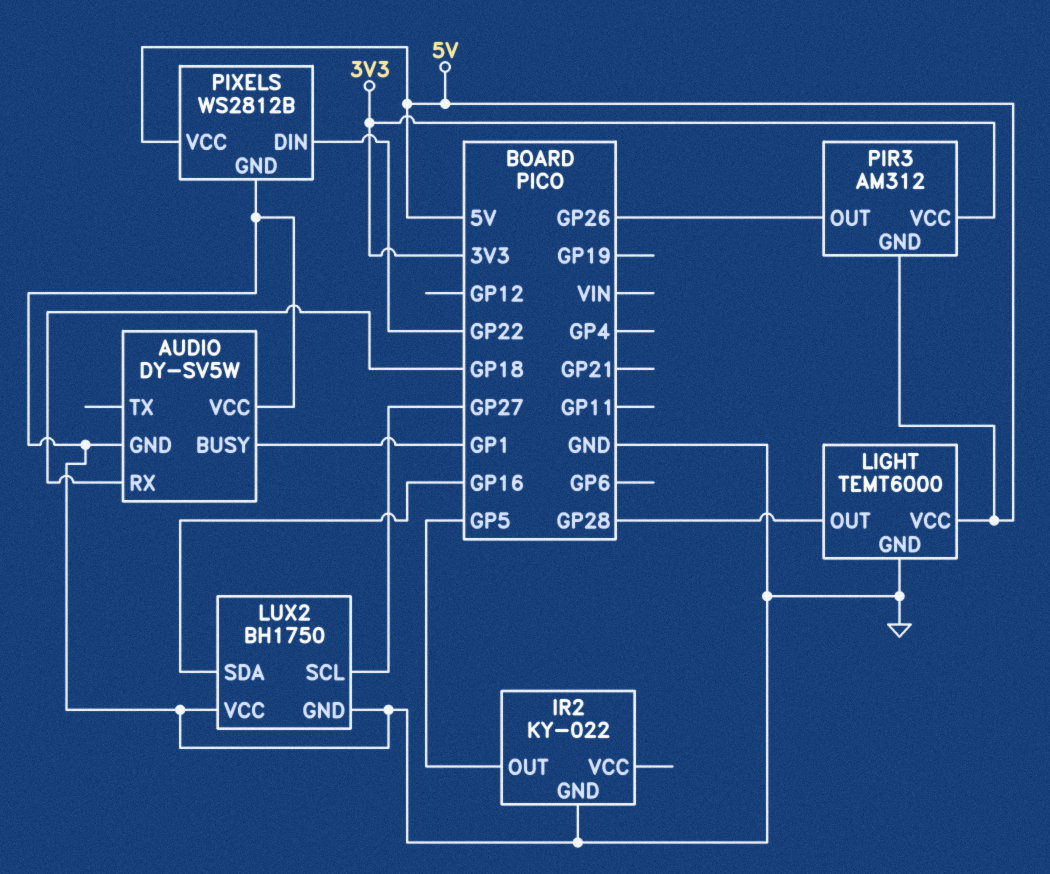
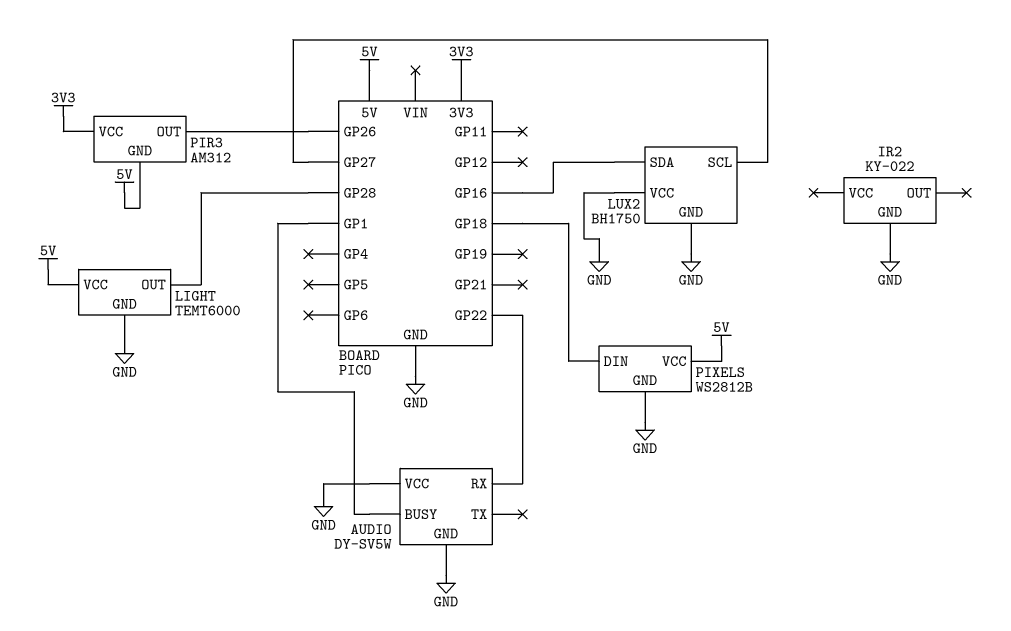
AUDIO pin RX: GP18 -> GP22
IR2 pin OUT: GP5 -> none
PIXELS pin DIN: GP22 -> GP18

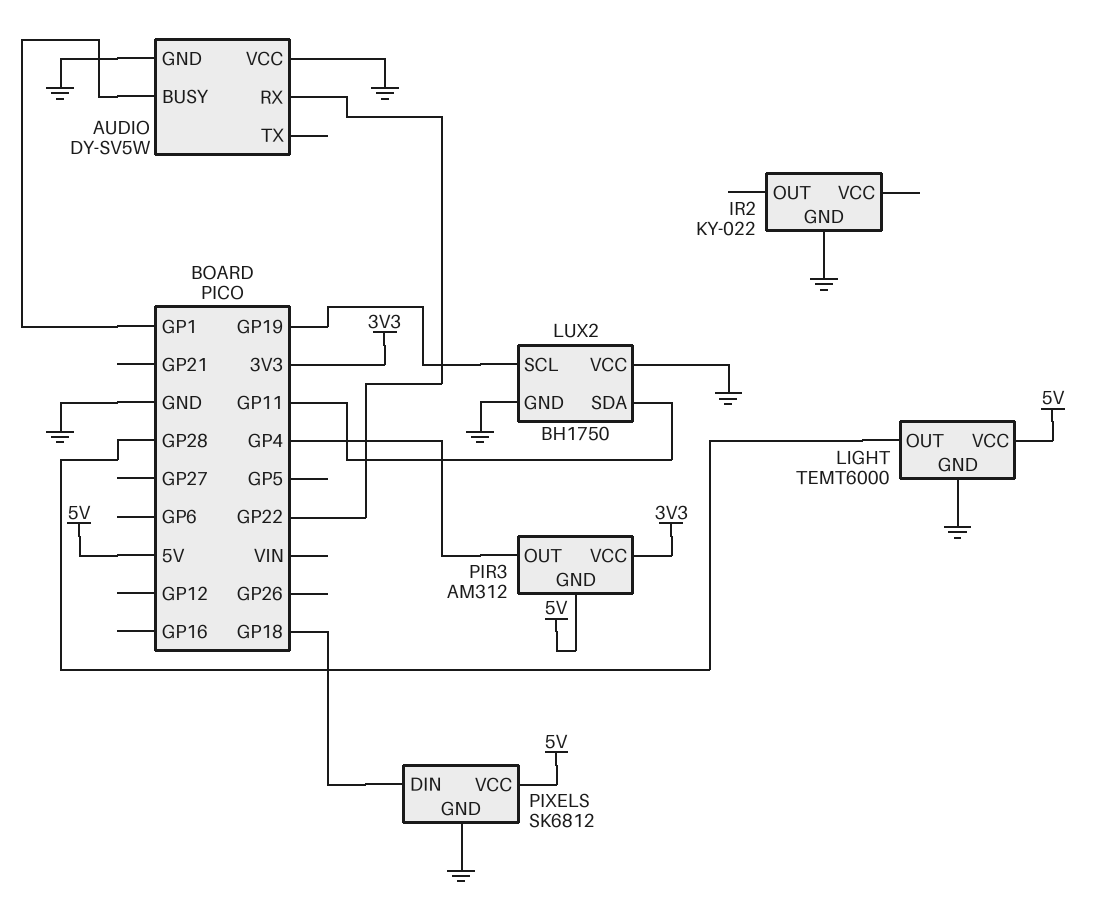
LUX2 pin SCL: GP27 -> GP19
LUX2 pin SDA: GP16 -> GP11
PIR3 pin OUT: GP26 -> GP4
PIXELS: WS2812B -> SK6812

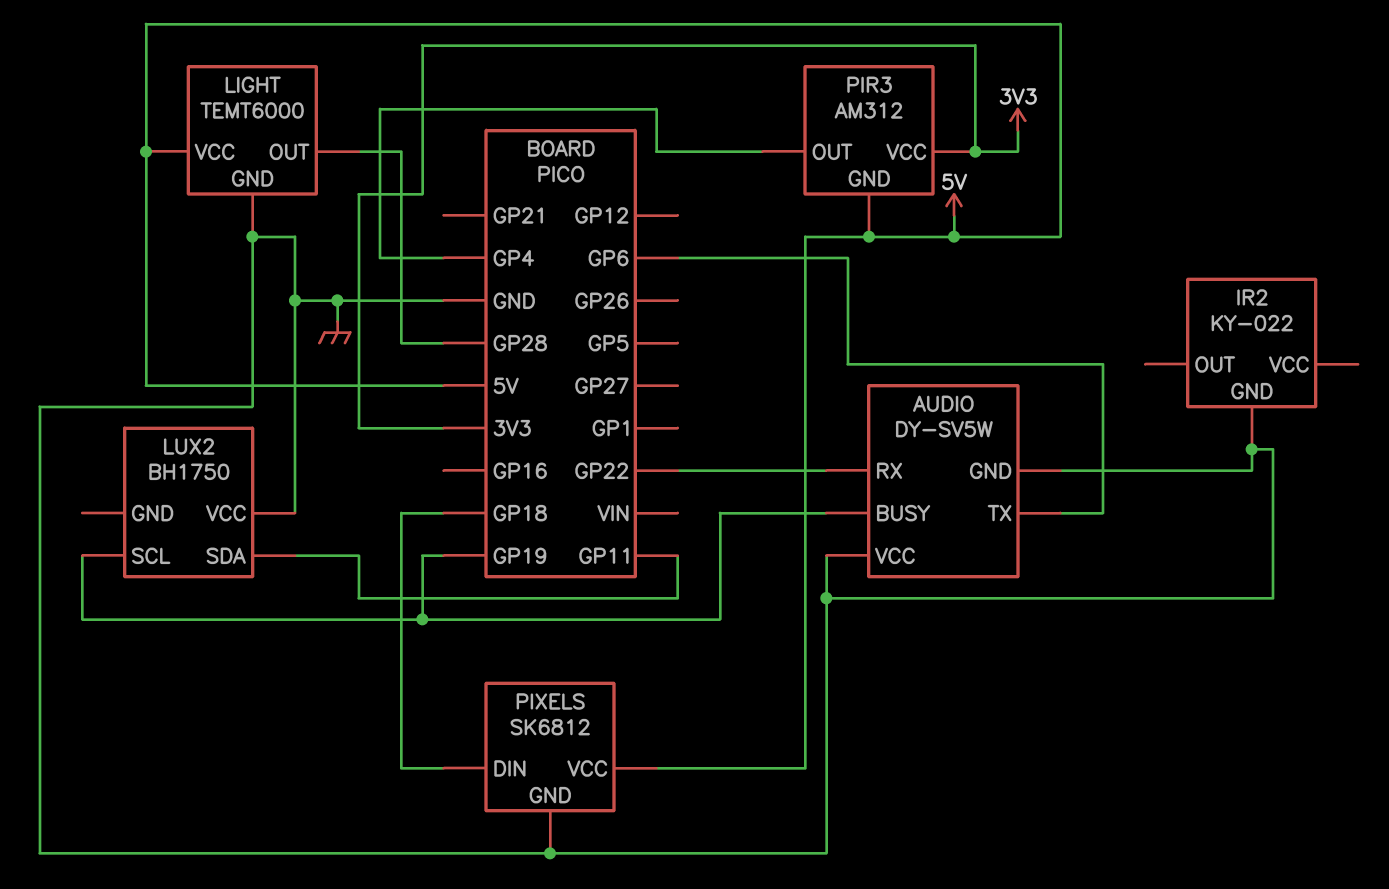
AUDIO pin BUSY: GP1 -> GP19
AUDIO pin TX: none -> GP6
LUX2 pin GND: GND -> none

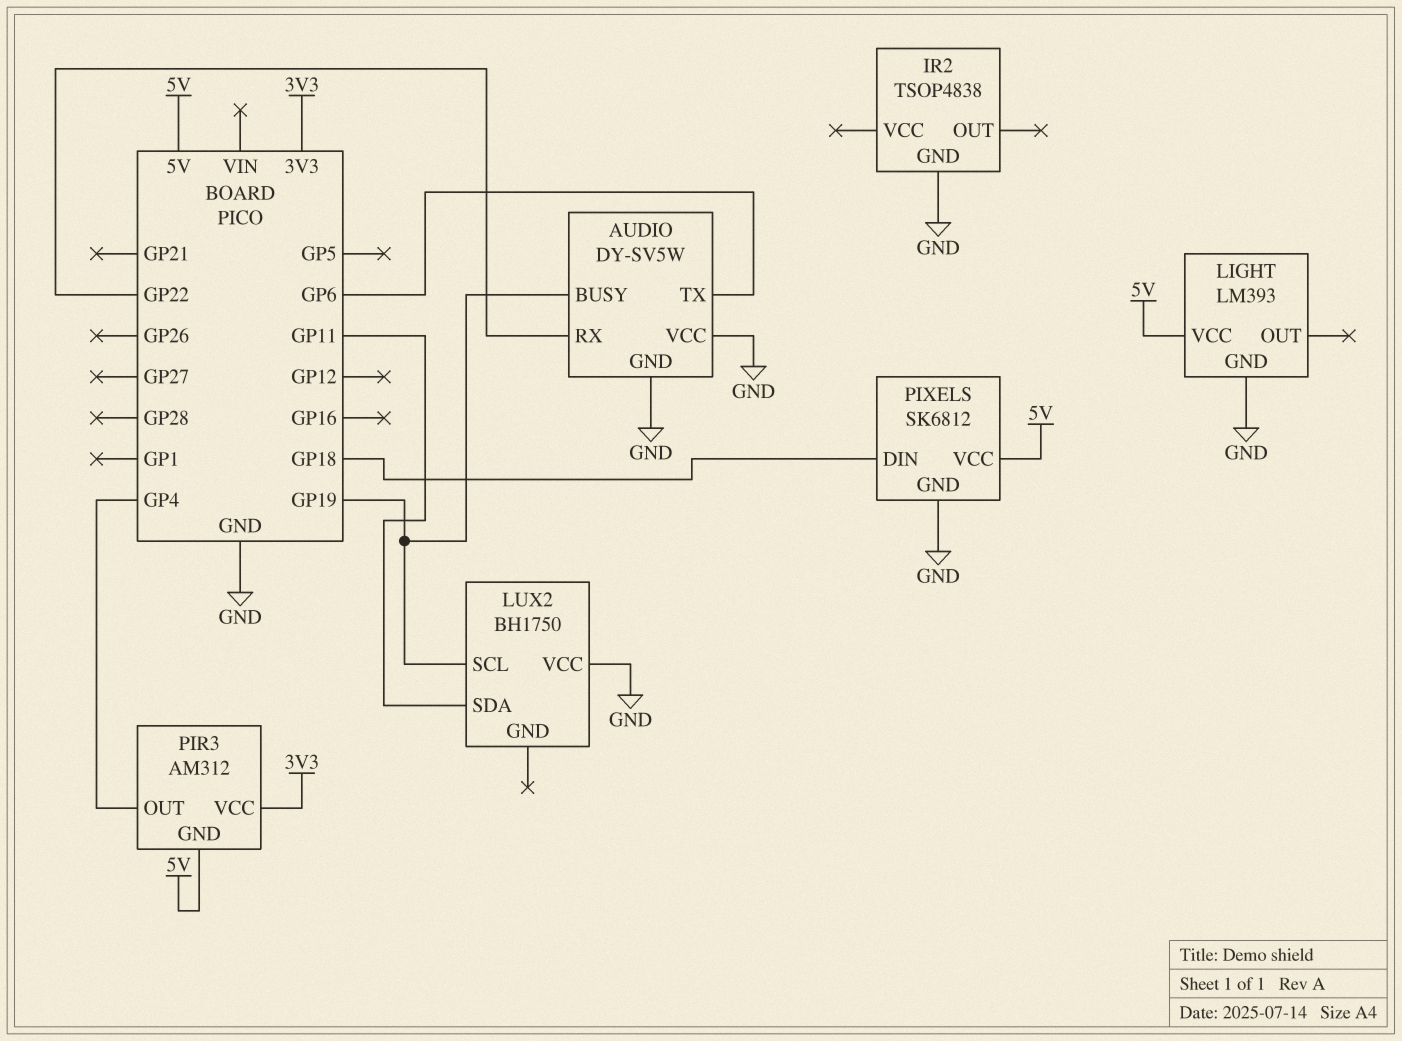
IR2: KY-022 -> TSOP4838
LIGHT: TEMT6000 -> LM393
LIGHT pin OUT: GP28 -> none

